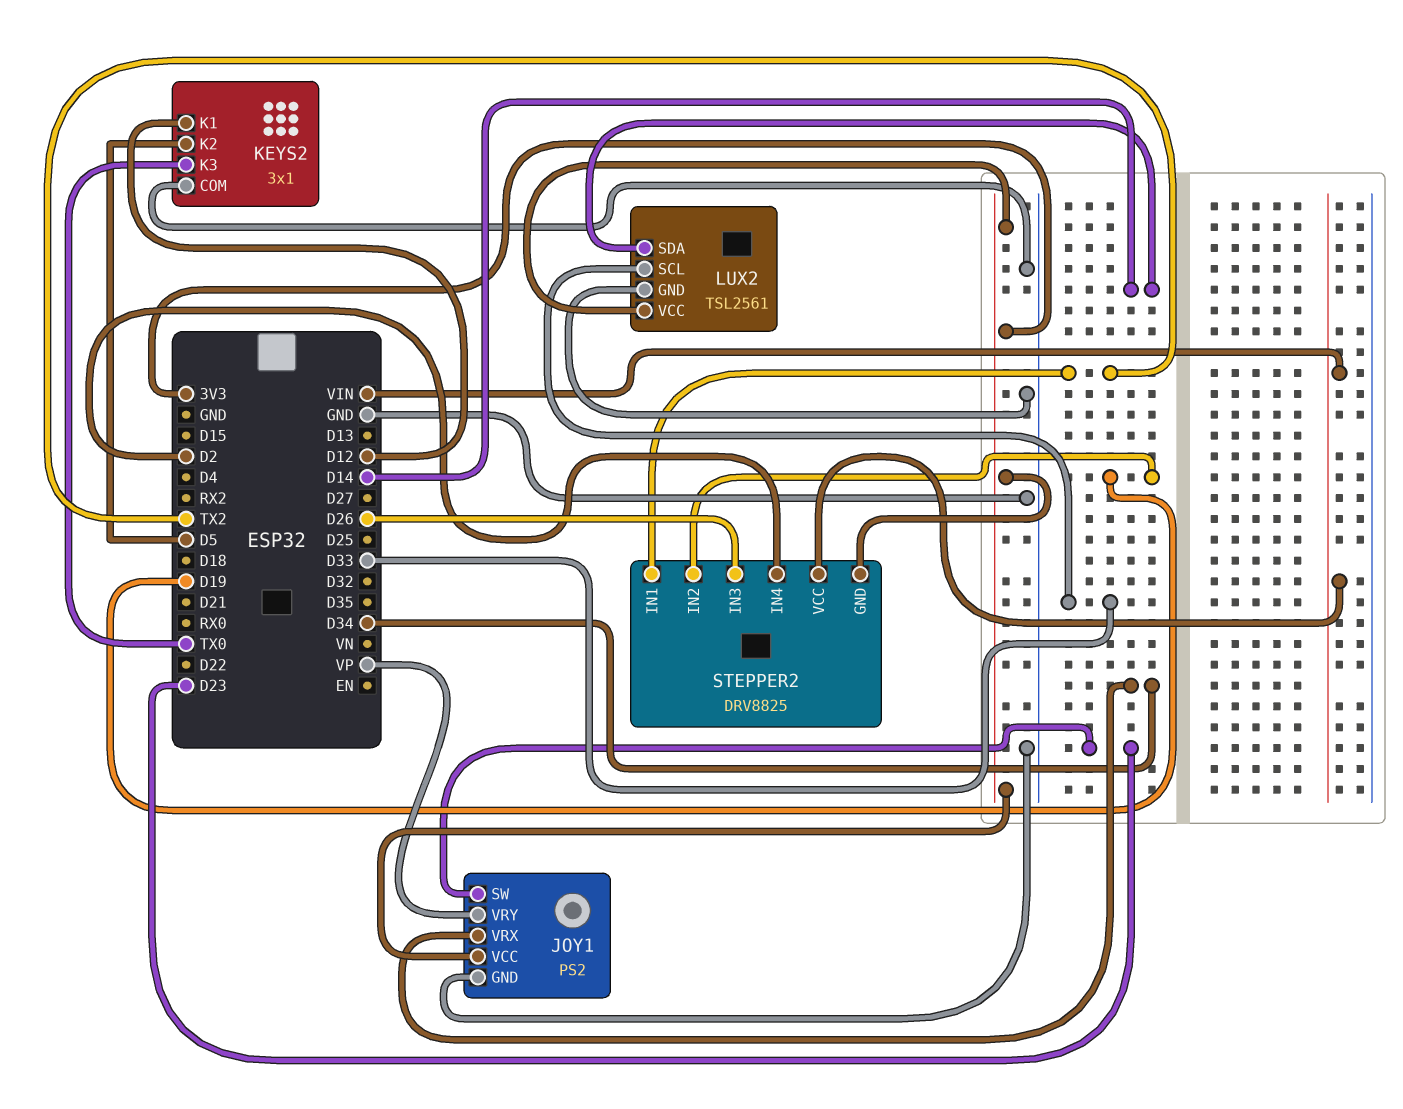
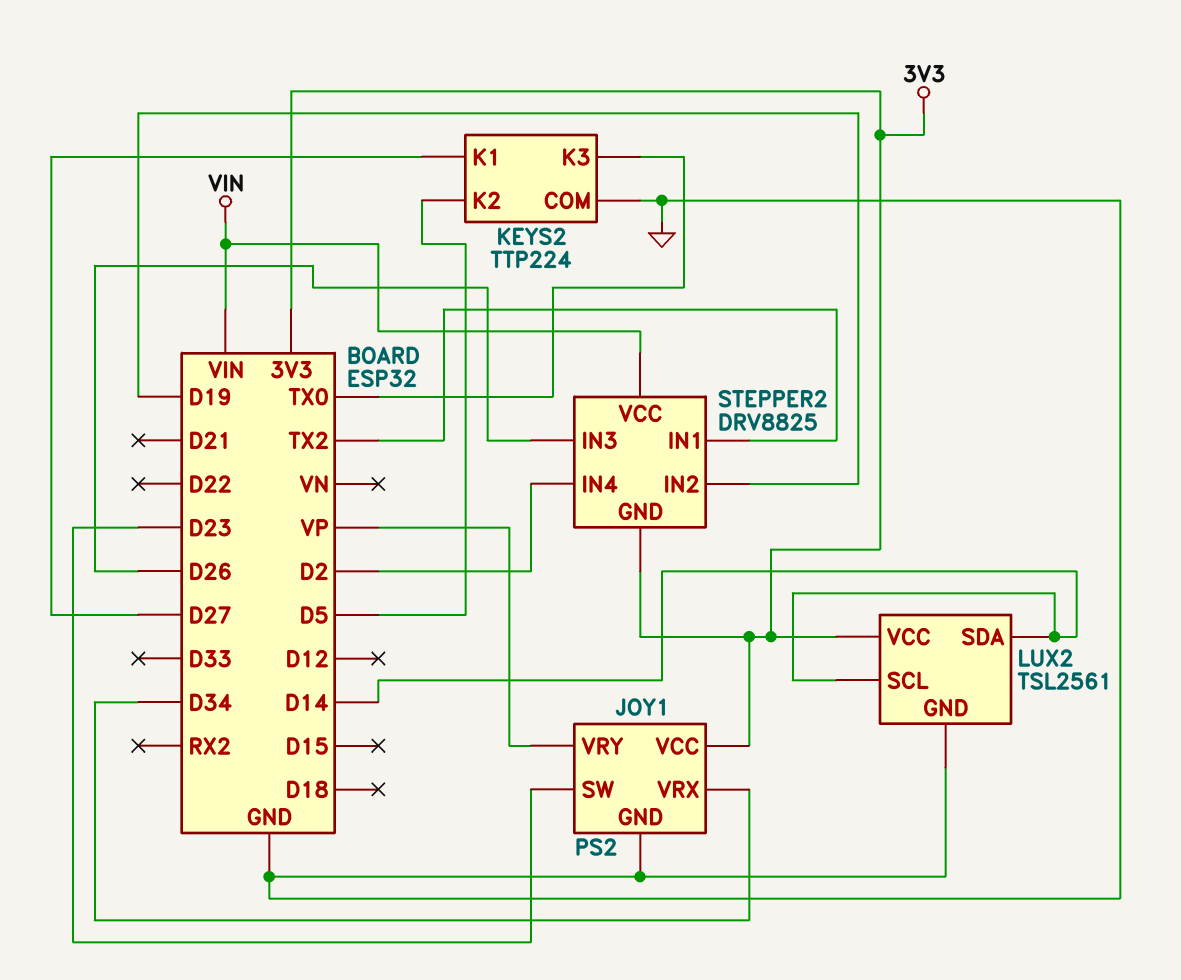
KEYS2: 3x1 -> TTP224
KEYS2 pin K1: D12 -> D27
LUX2 pin SCL: D33 -> D14

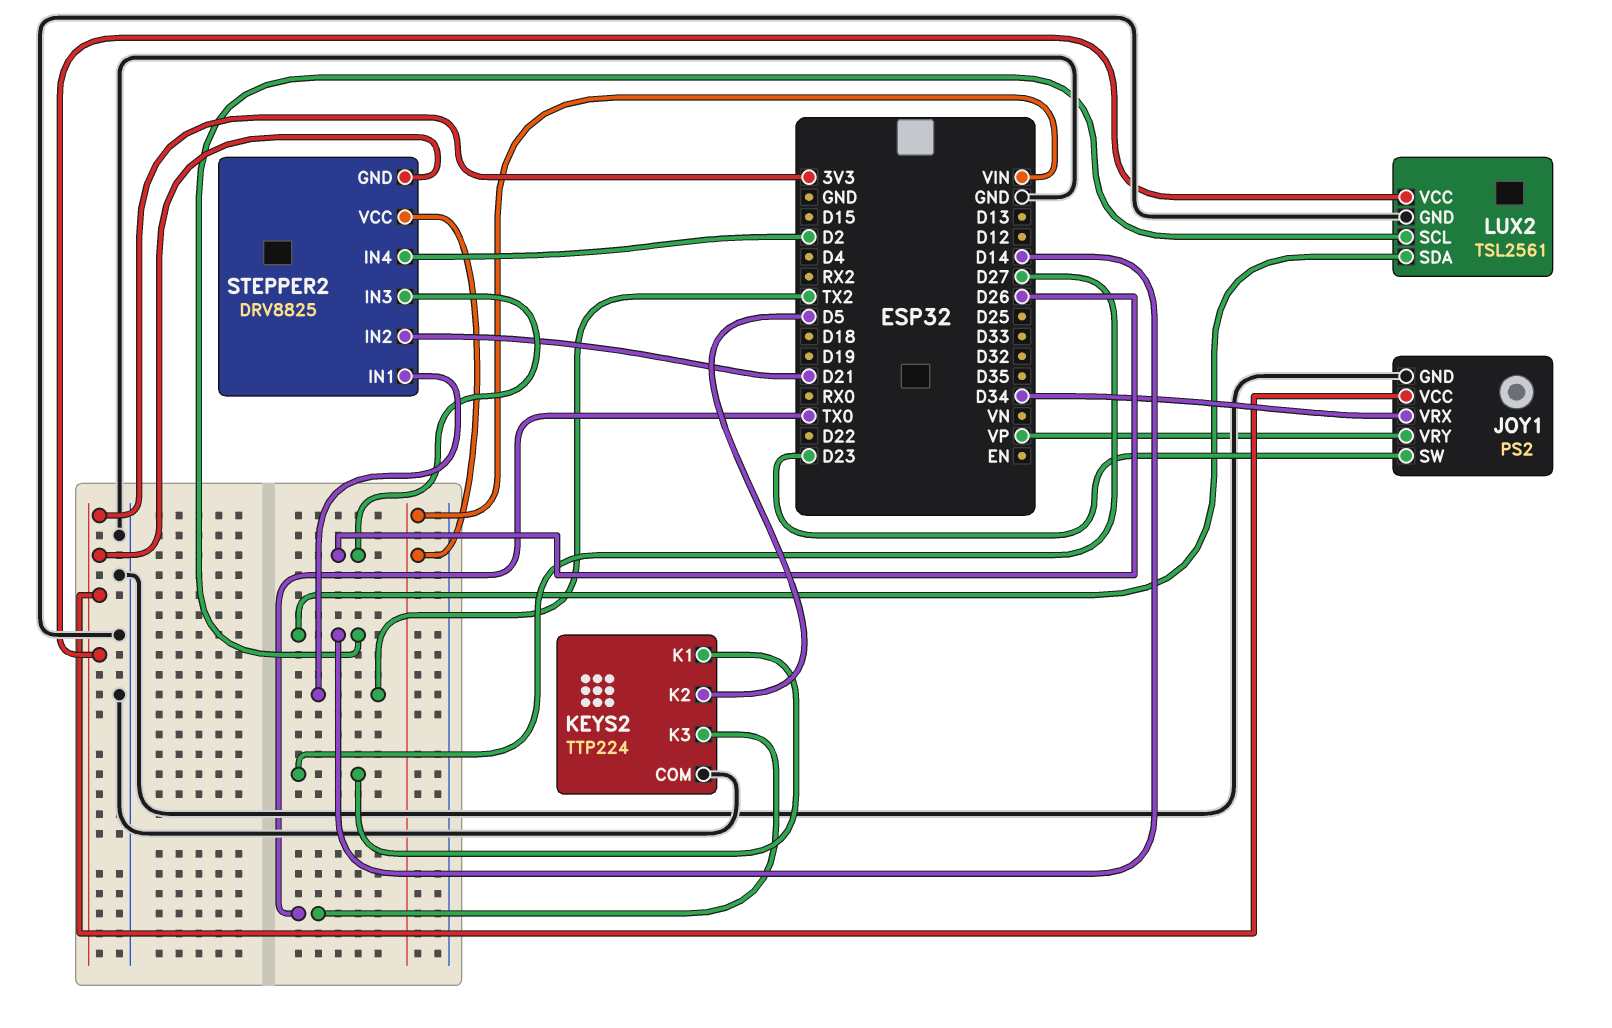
STEPPER2 pin IN2: D19 -> D21

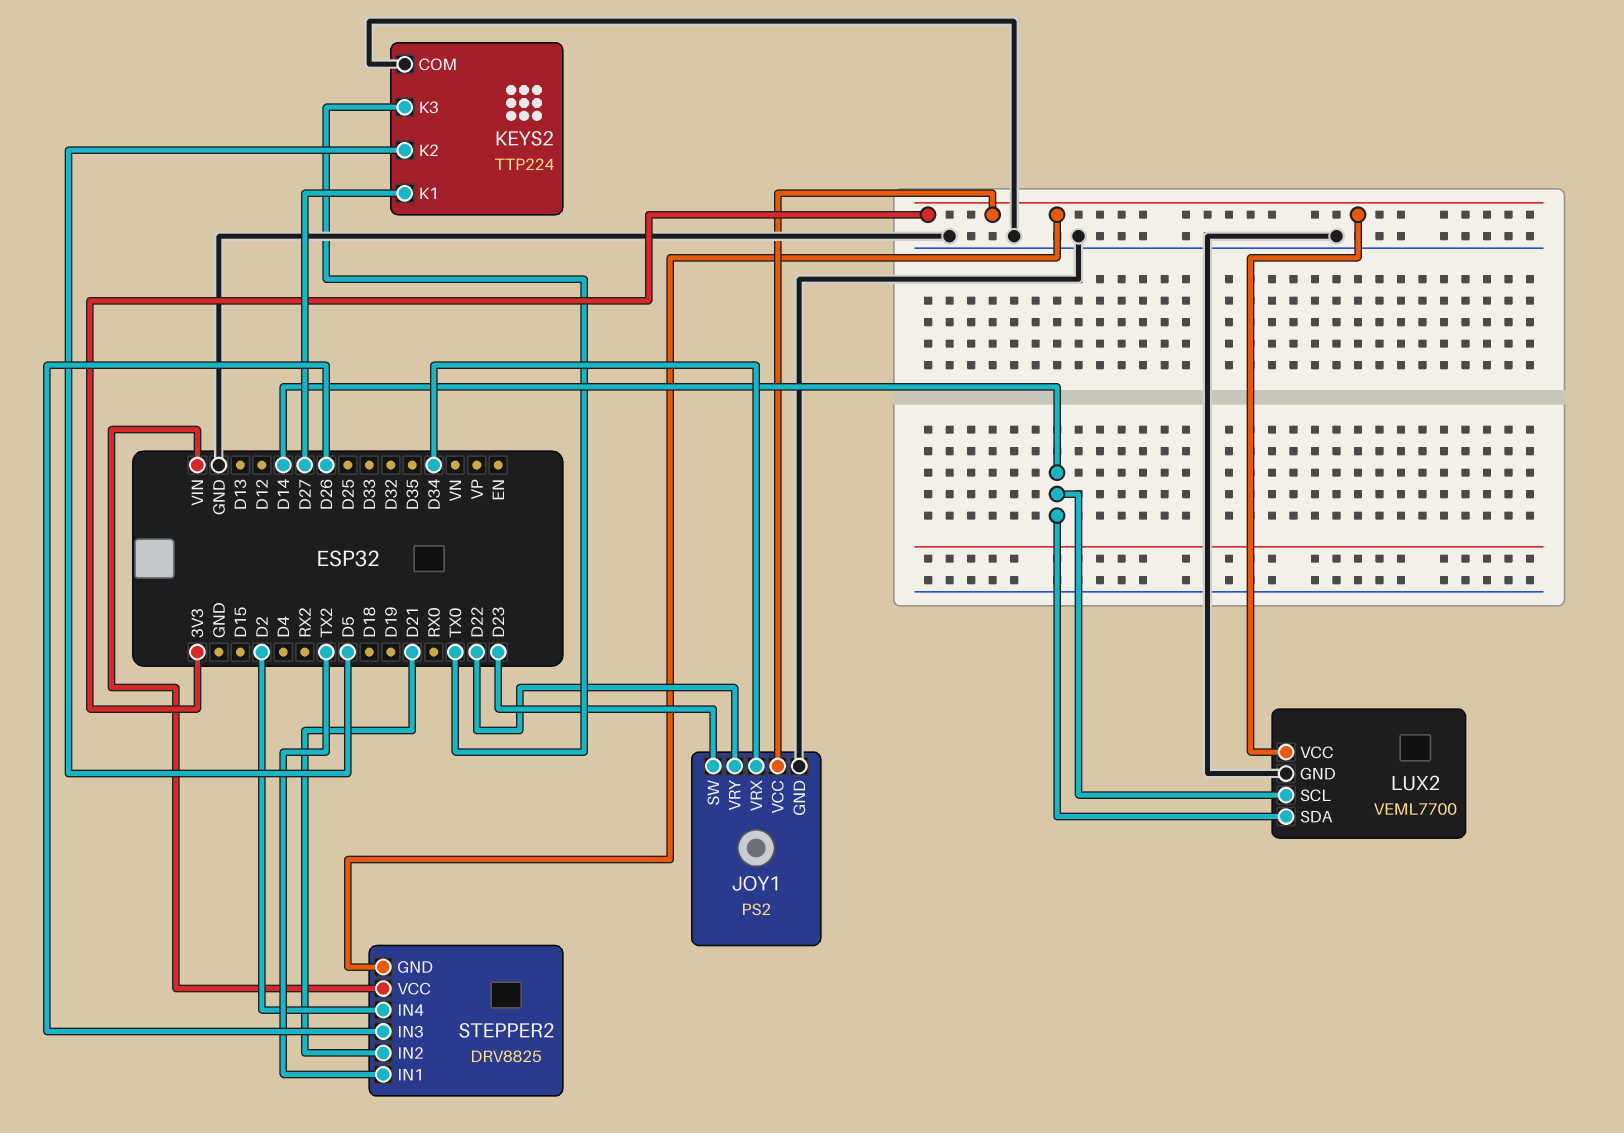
JOY1 pin VRY: VP -> D22
LUX2: TSL2561 -> VEML7700

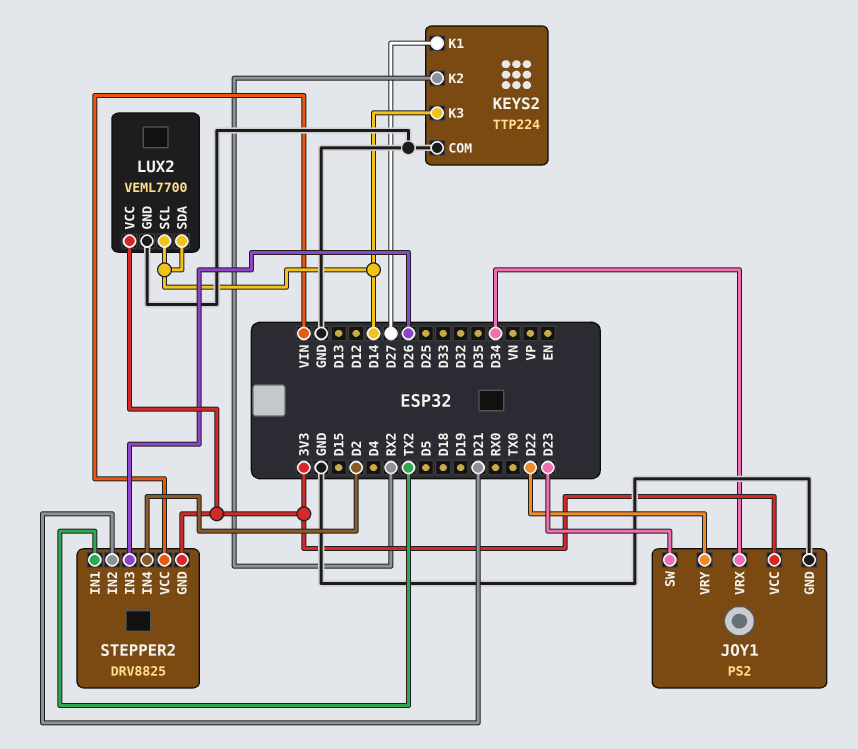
KEYS2 pin K2: D5 -> RX2
KEYS2 pin K3: TX0 -> D14

